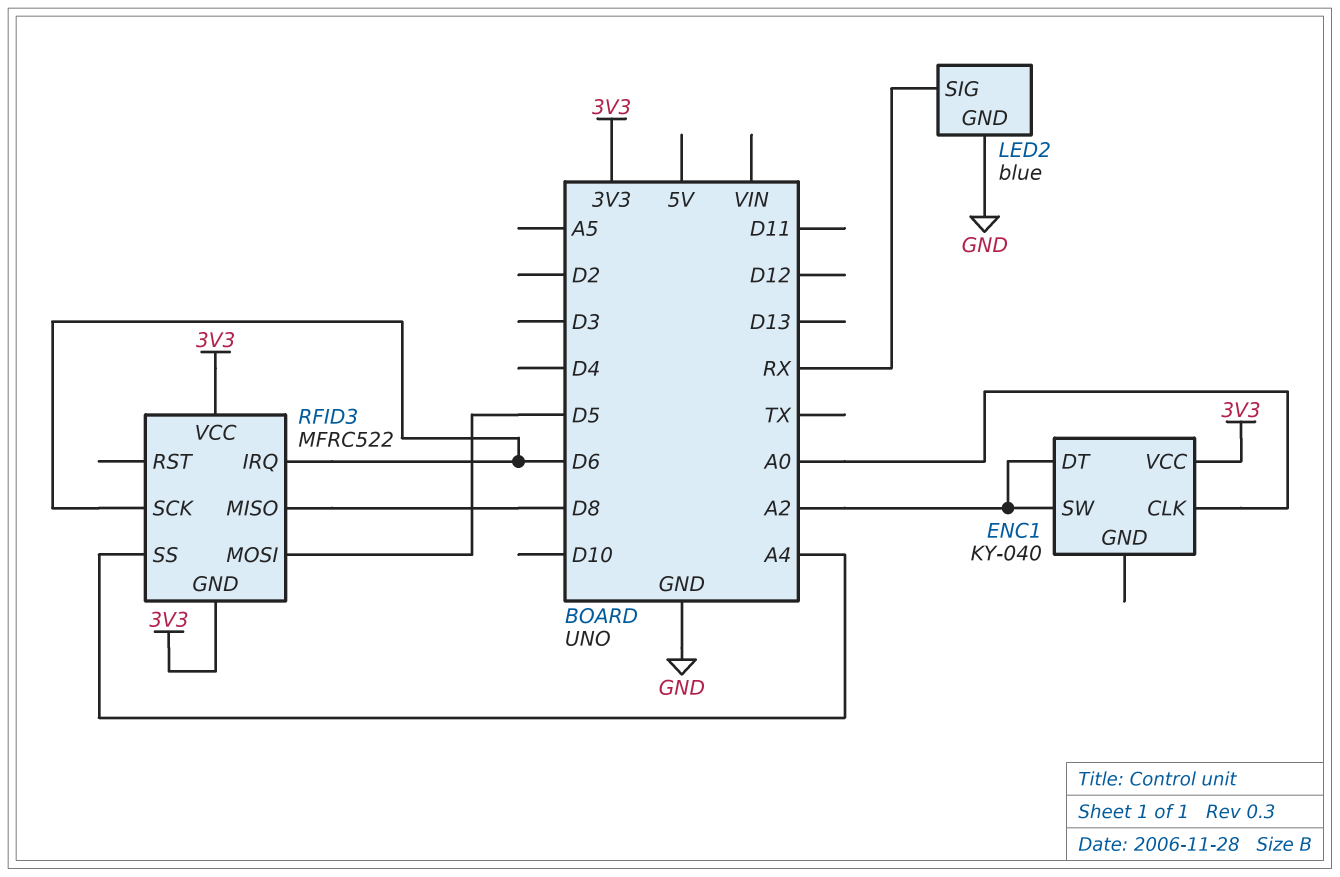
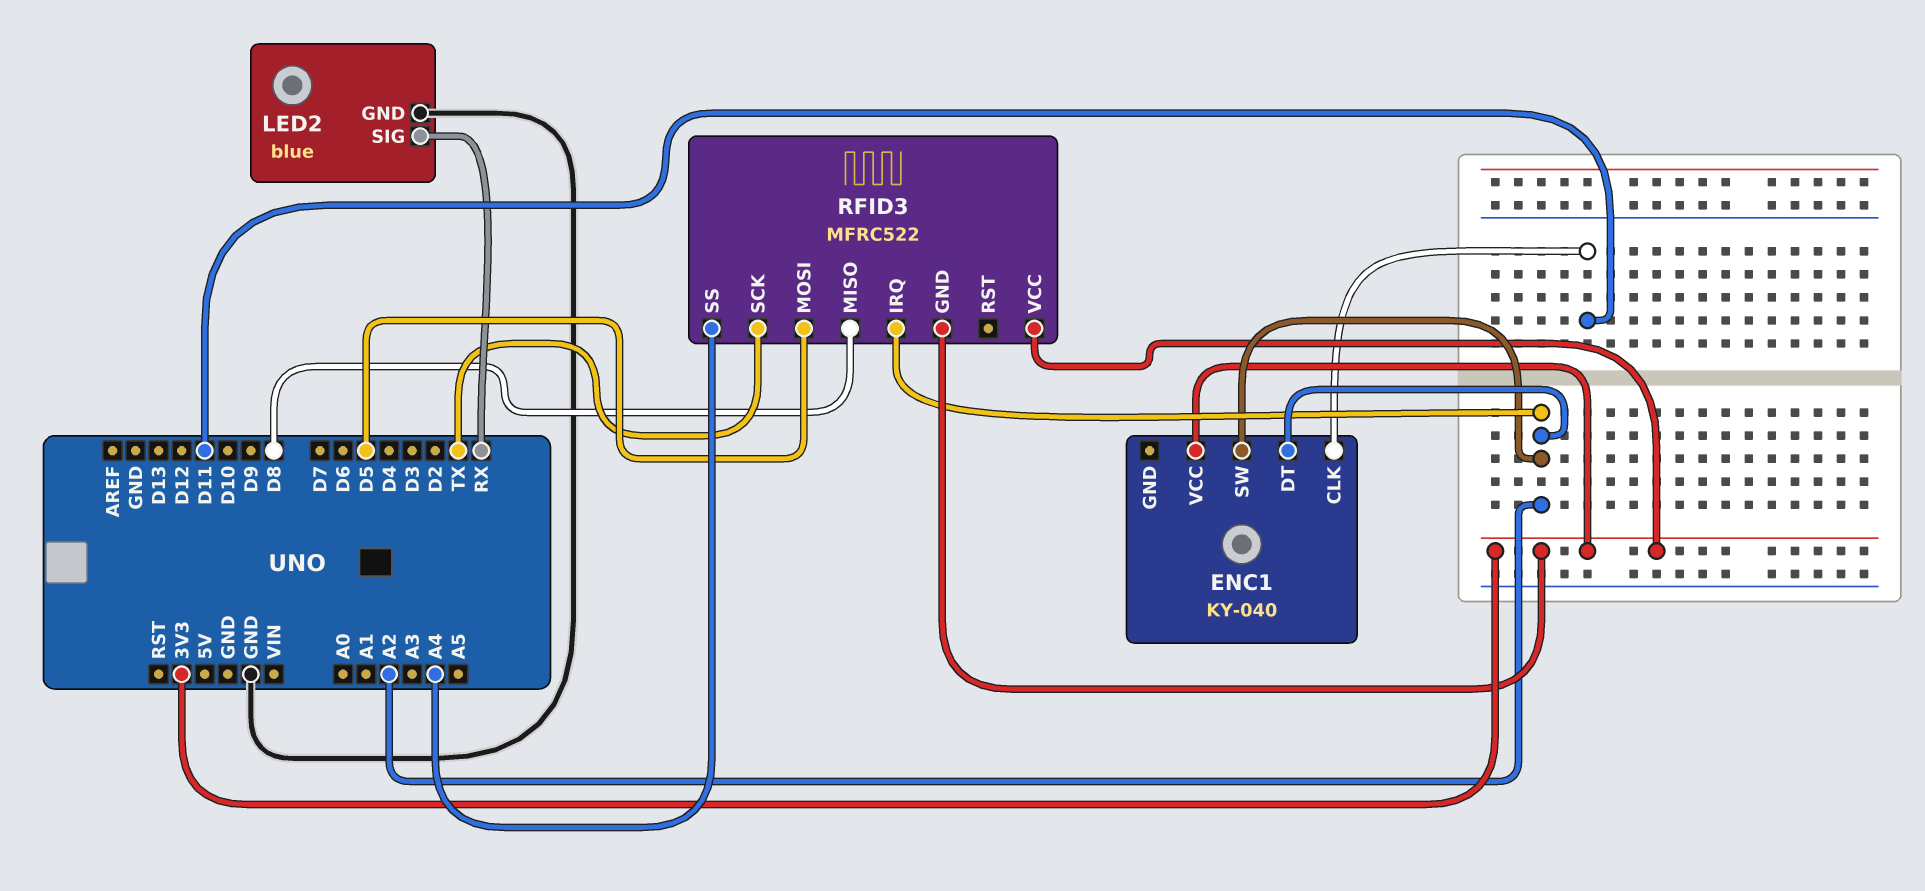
ENC1 pin CLK: A0 -> D11
RFID3 pin IRQ: D6 -> A2
RFID3 pin SCK: D6 -> TX

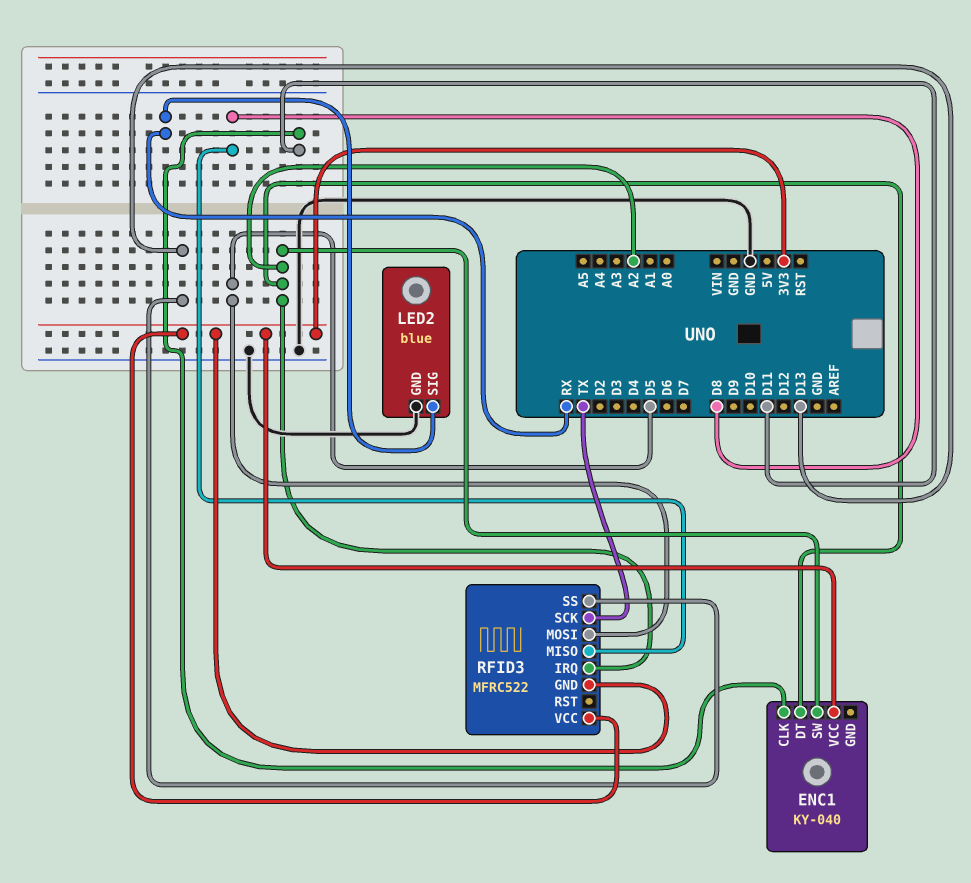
RFID3 pin SS: A4 -> D13

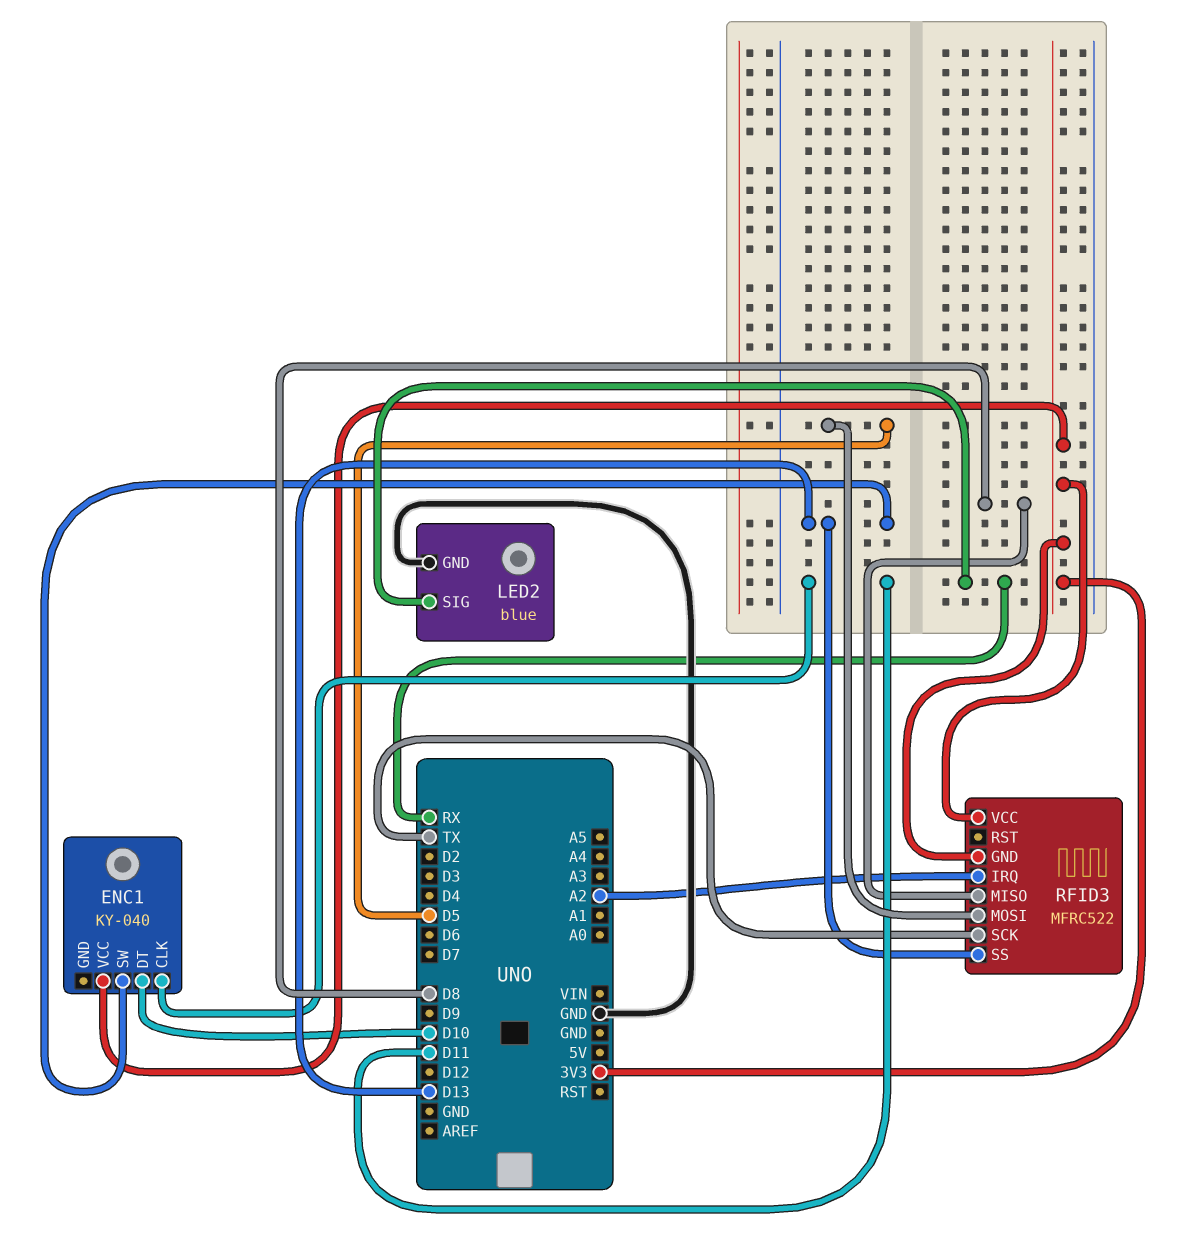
ENC1 pin DT: A2 -> D10
ENC1 pin SW: A2 -> D13

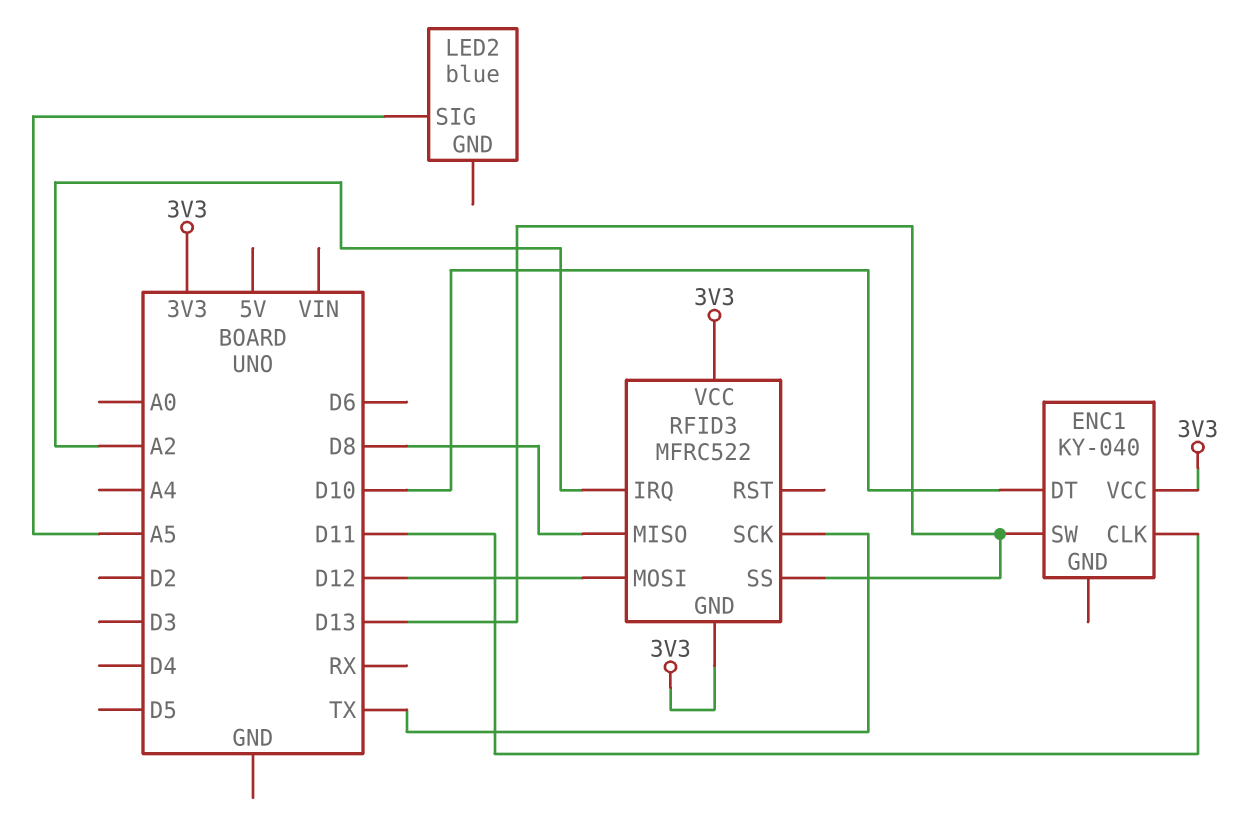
LED2 pin GND: GND -> none
LED2 pin SIG: RX -> A5
RFID3 pin MOSI: D5 -> D12

